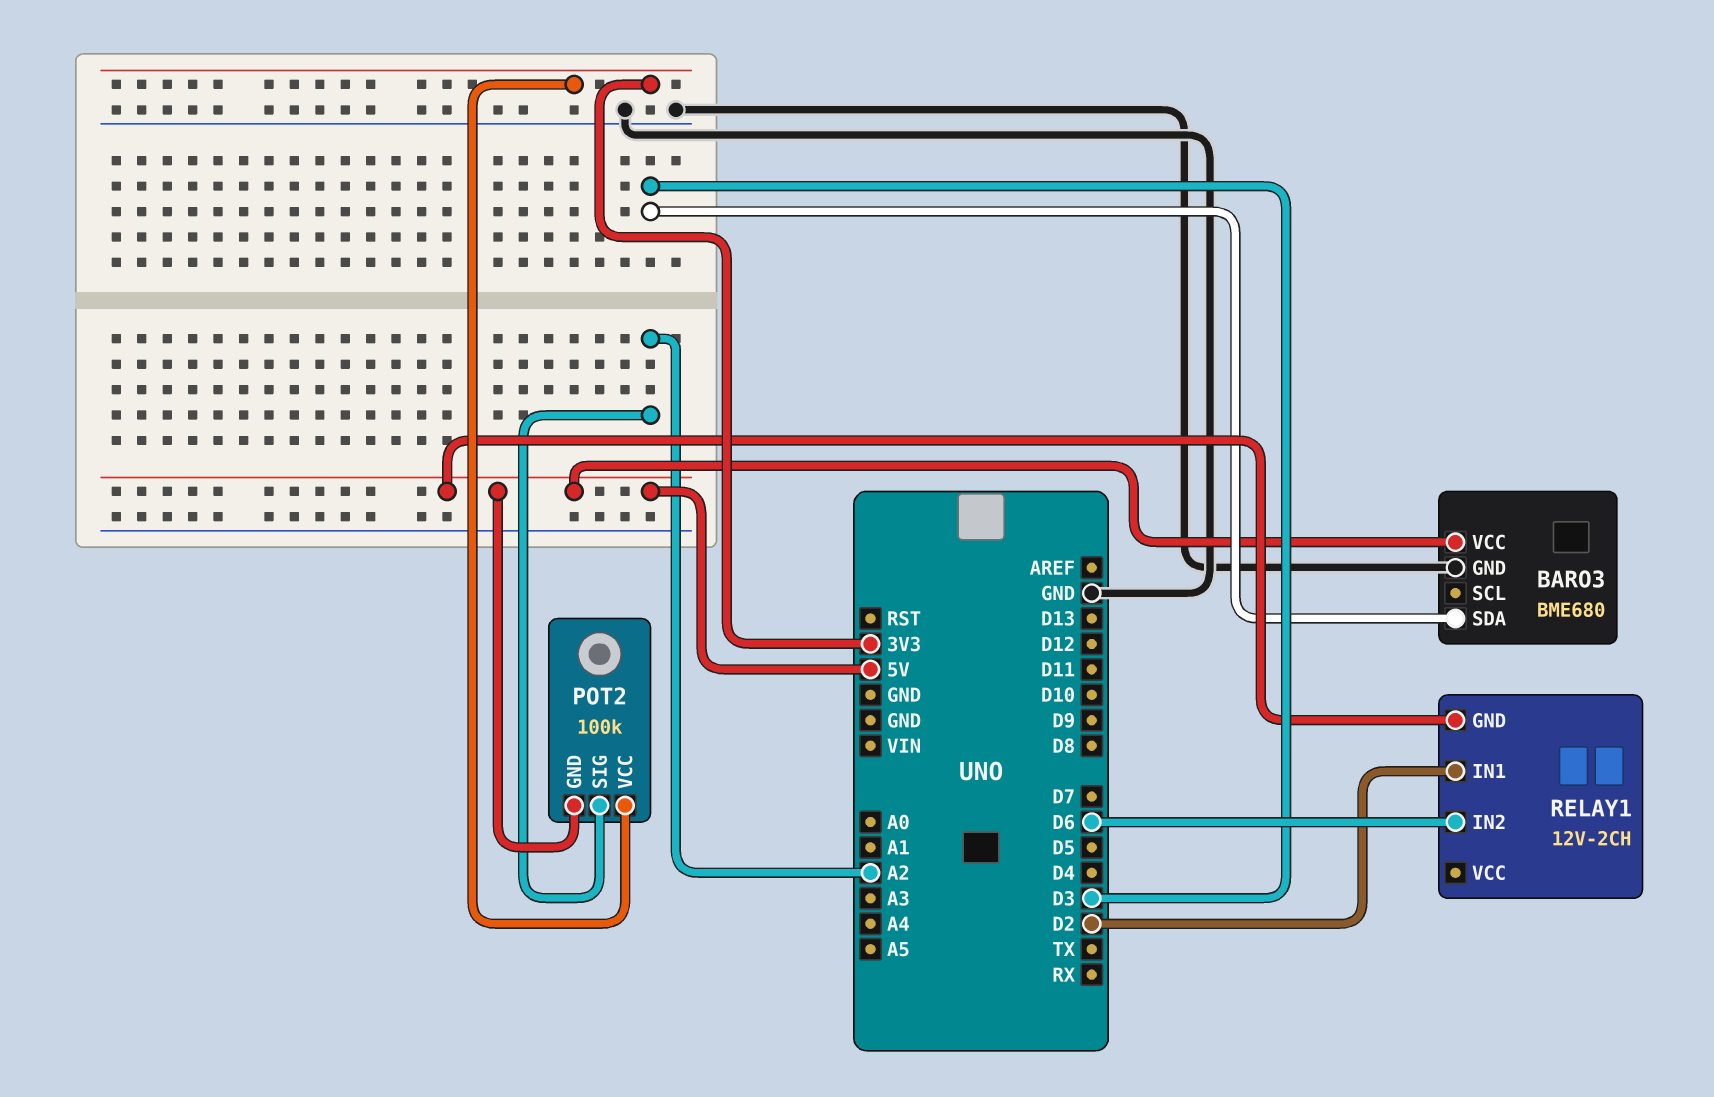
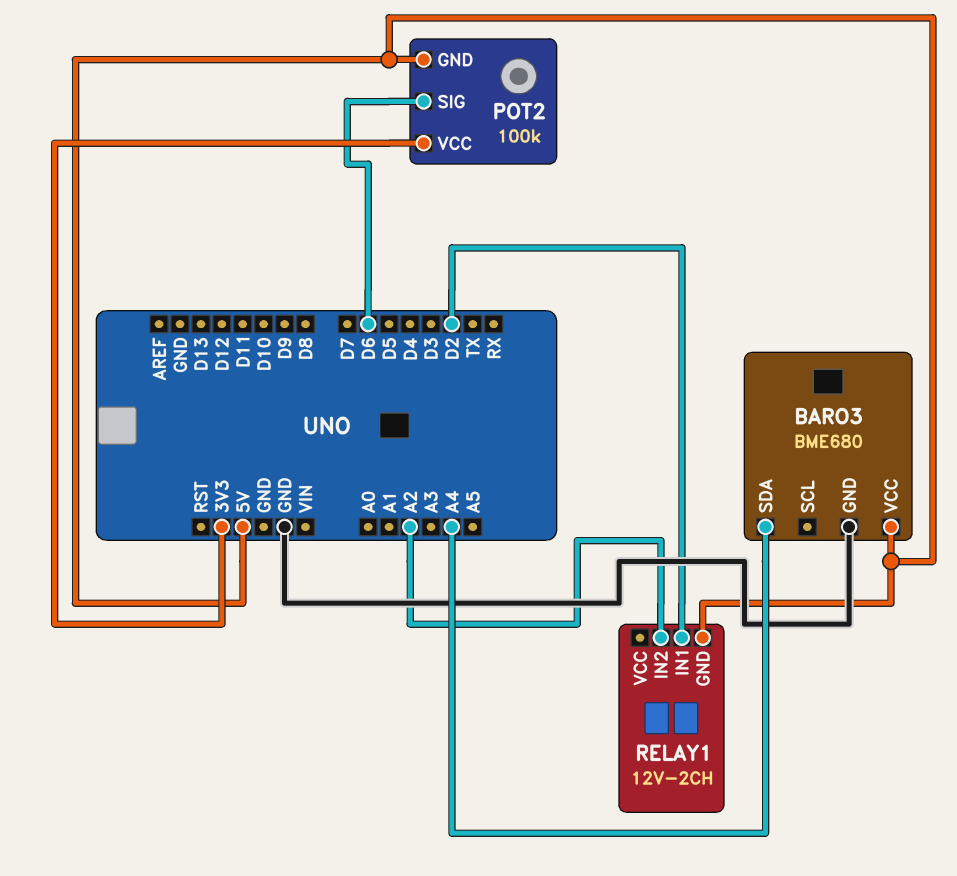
BARO3 pin SDA: D3 -> A4
POT2 pin SIG: A2 -> D6
RELAY1 pin IN2: D6 -> A2

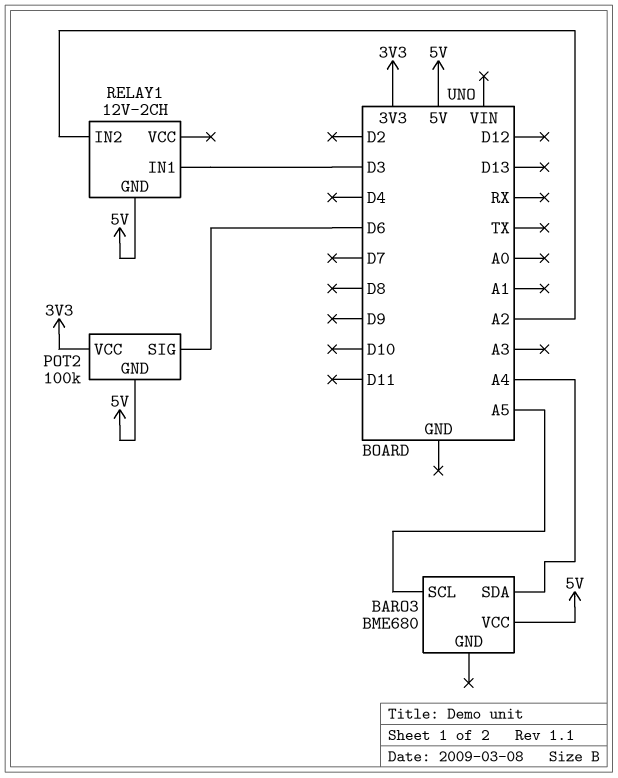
BARO3 pin GND: GND -> none
BARO3 pin SCL: none -> A5
RELAY1 pin IN1: D2 -> D3

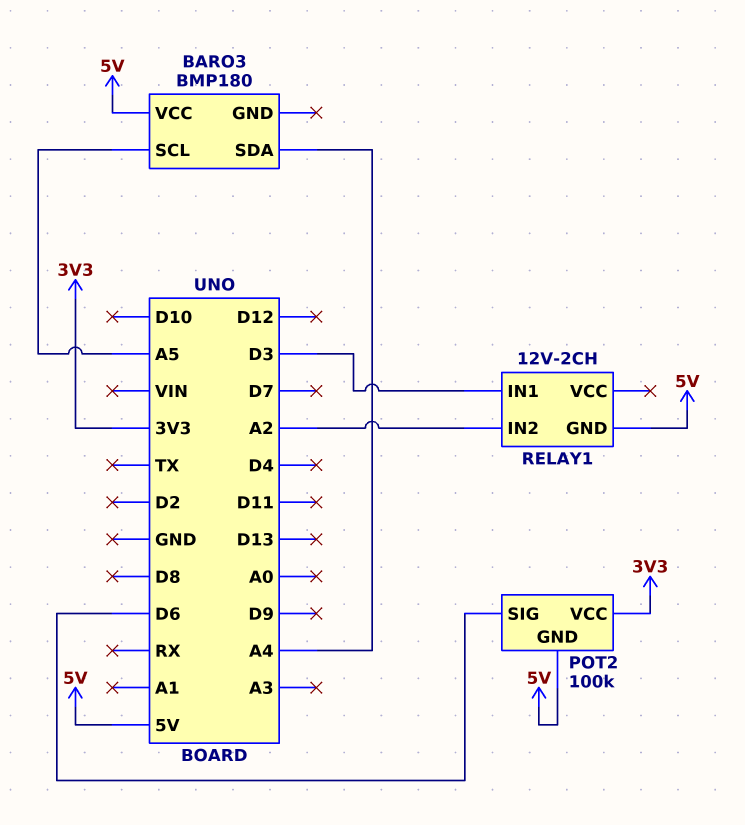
BARO3: BME680 -> BMP180

